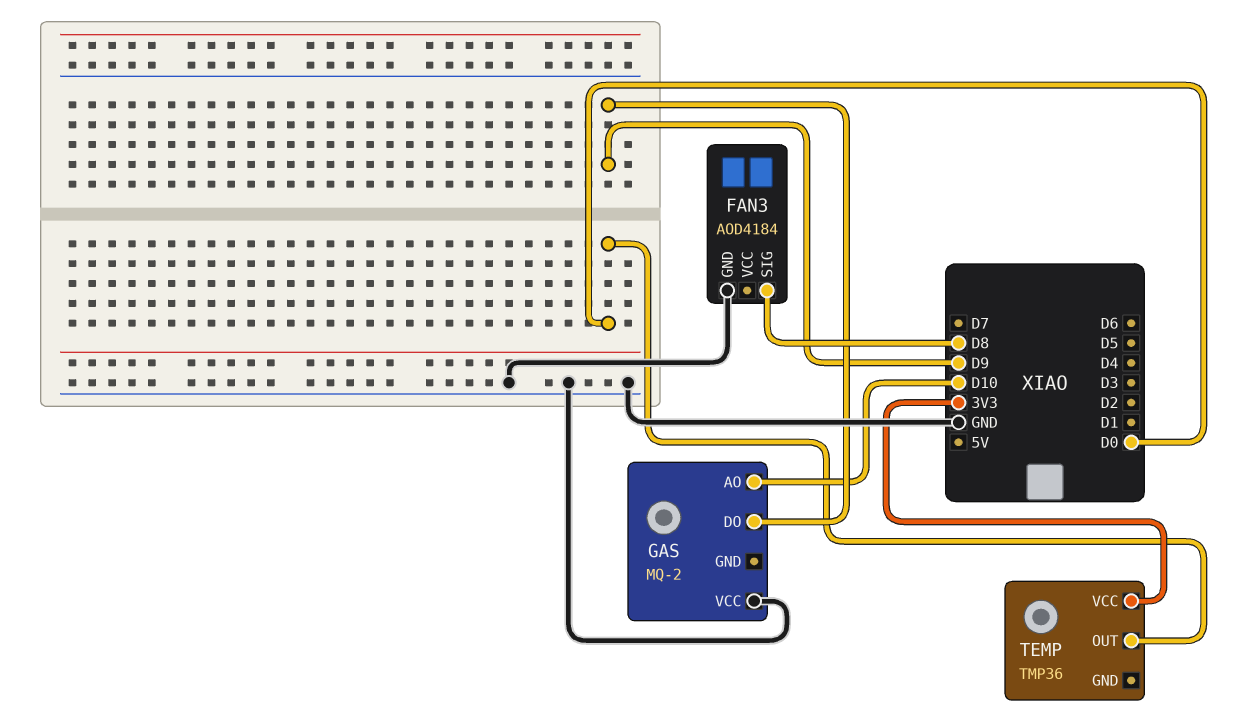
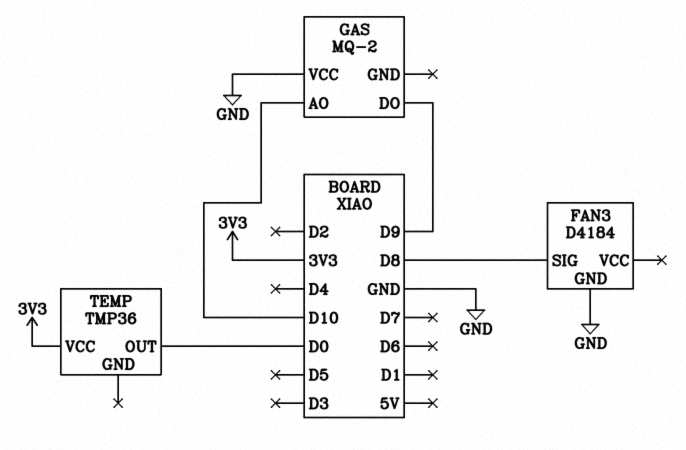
FAN3: AOD4184 -> D4184

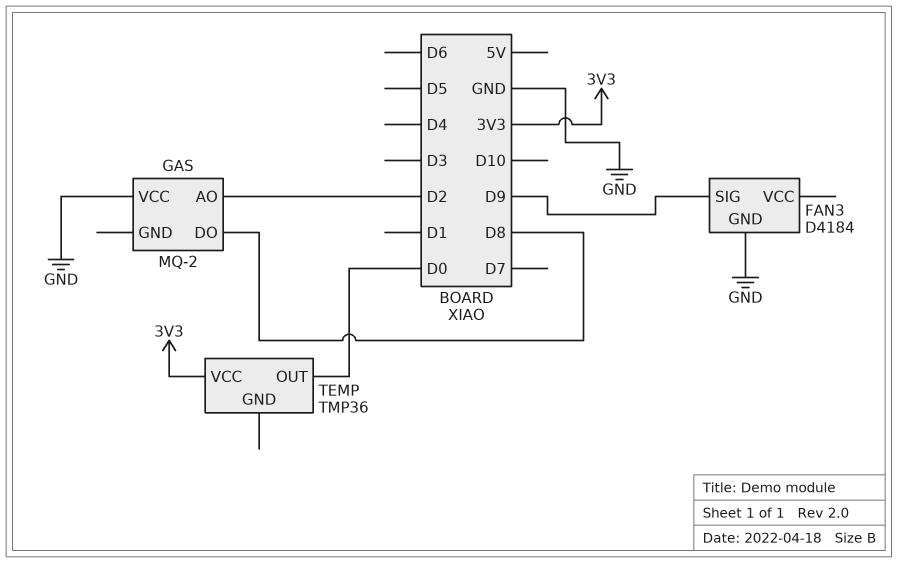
FAN3 pin SIG: D8 -> D9
GAS pin AO: D10 -> D2
GAS pin DO: D9 -> D8

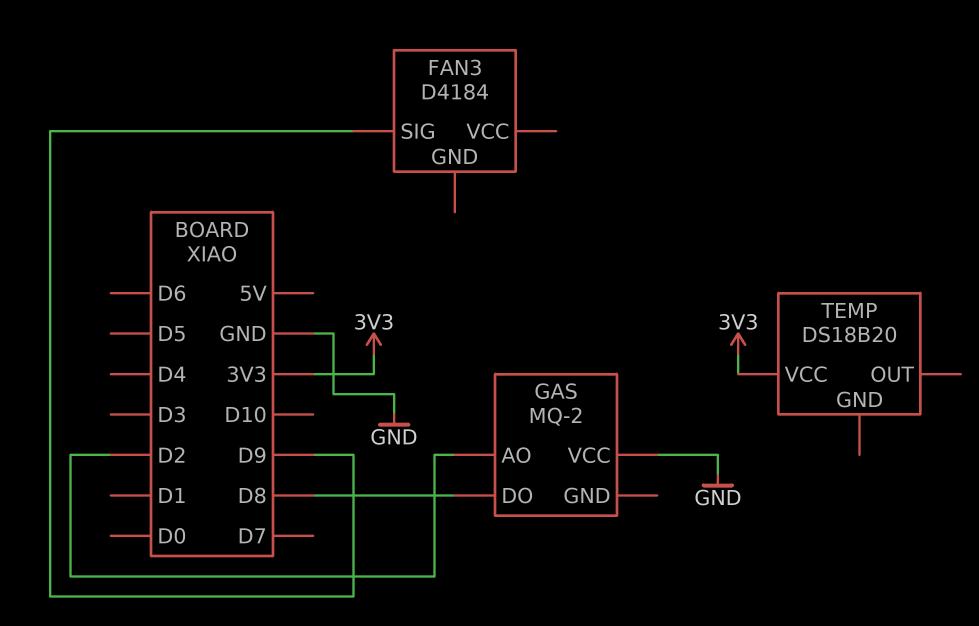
FAN3 pin GND: GND -> none
TEMP: TMP36 -> DS18B20
TEMP pin OUT: D0 -> none

